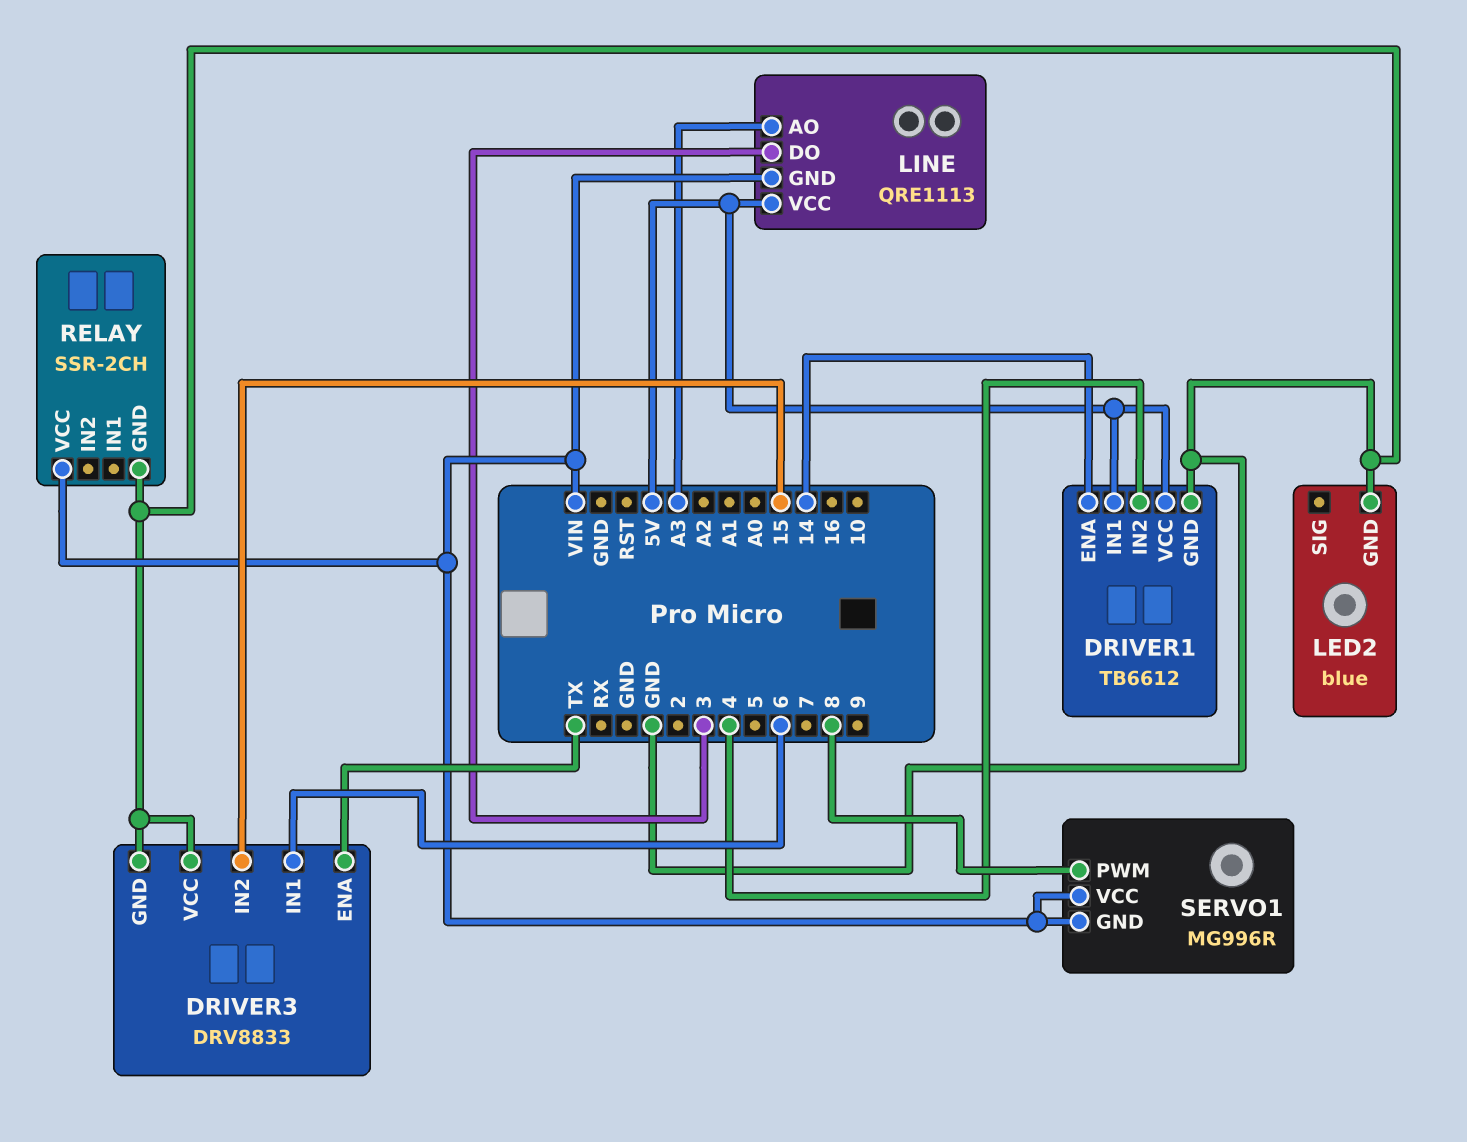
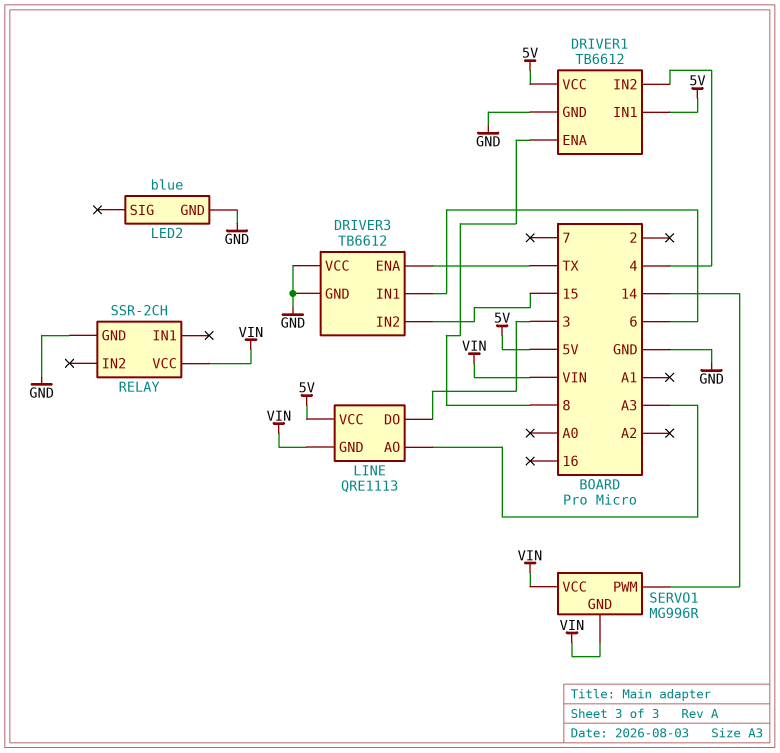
DRIVER1 pin ENA: 14 -> 8
DRIVER3: DRV8833 -> TB6612
SERVO1 pin PWM: 8 -> 14

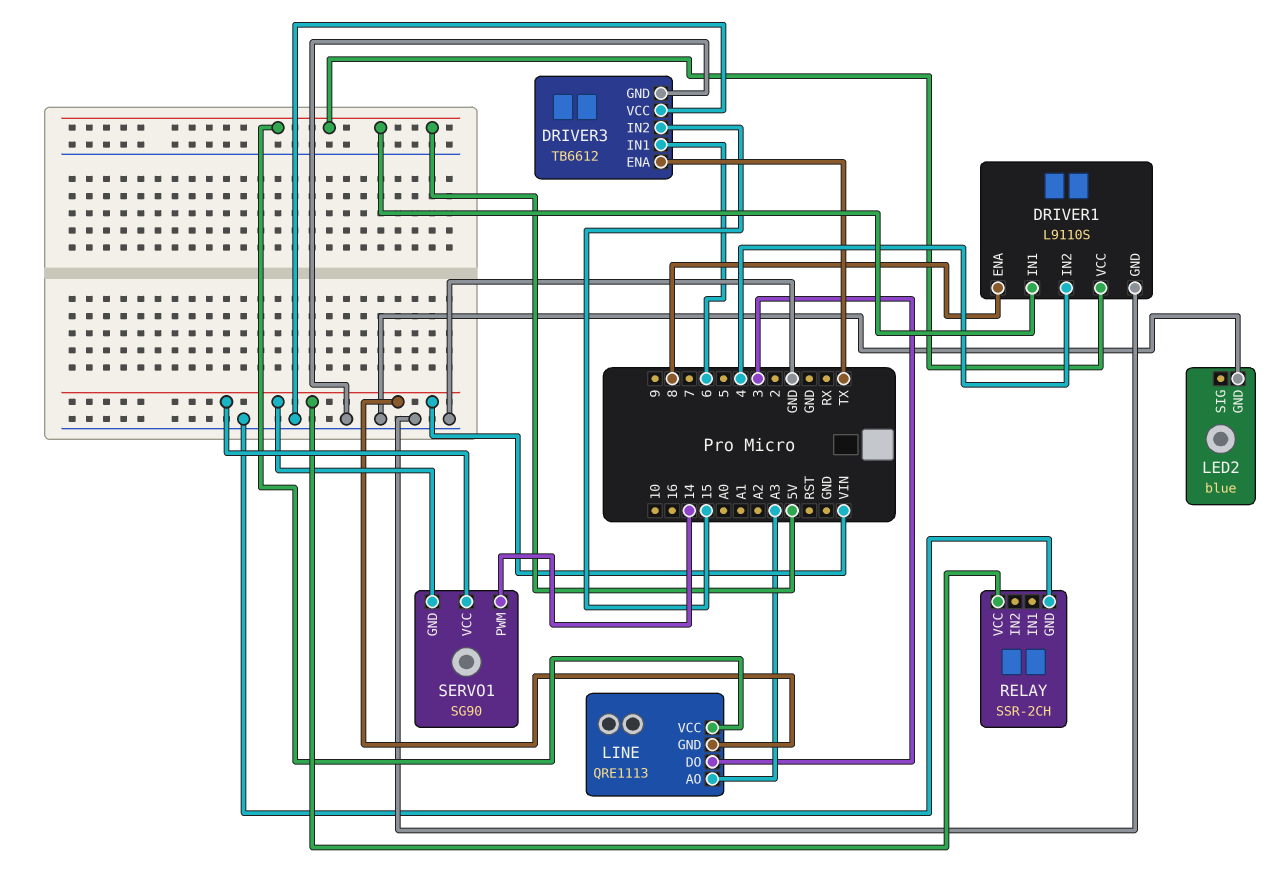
DRIVER1: TB6612 -> L9110S
SERVO1: MG996R -> SG90

